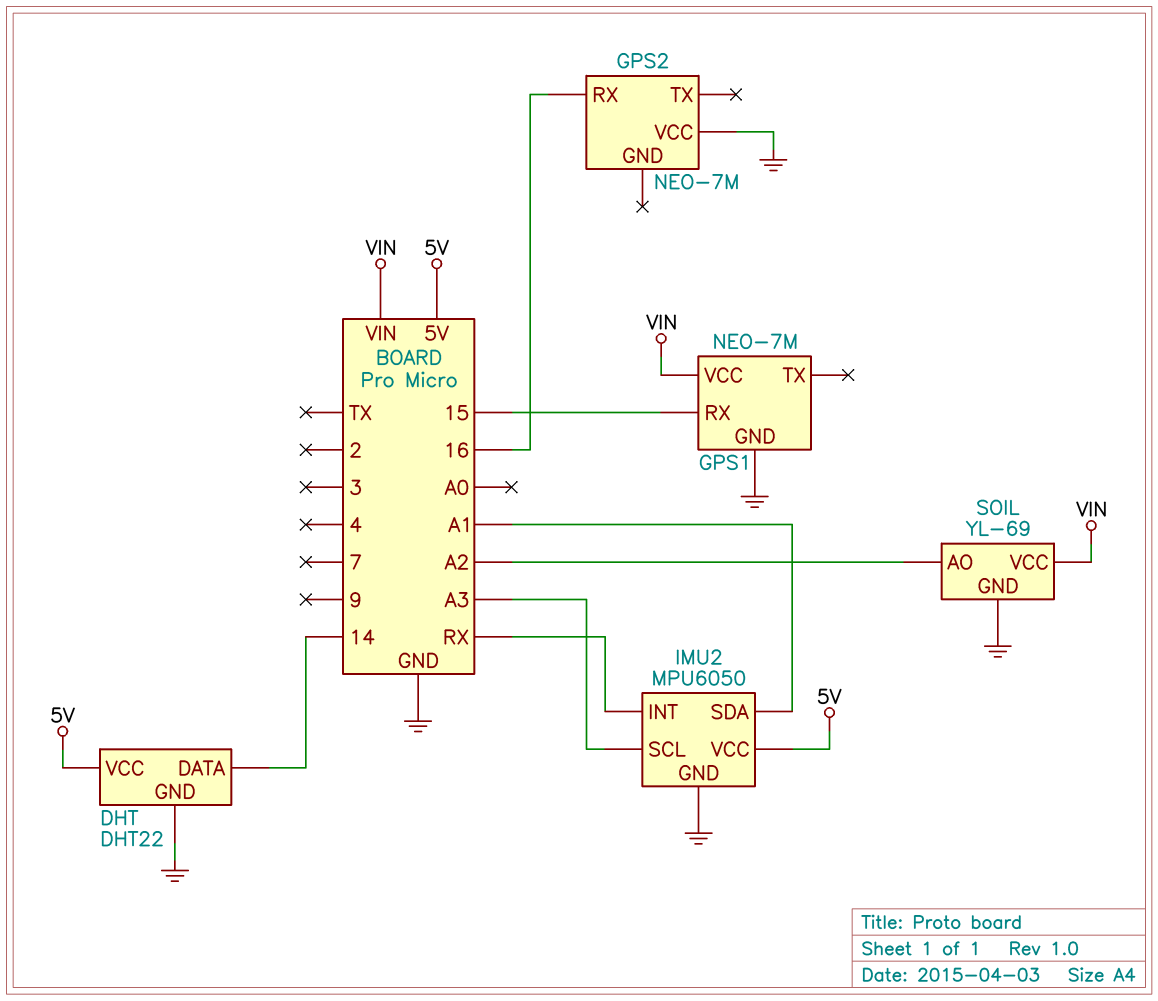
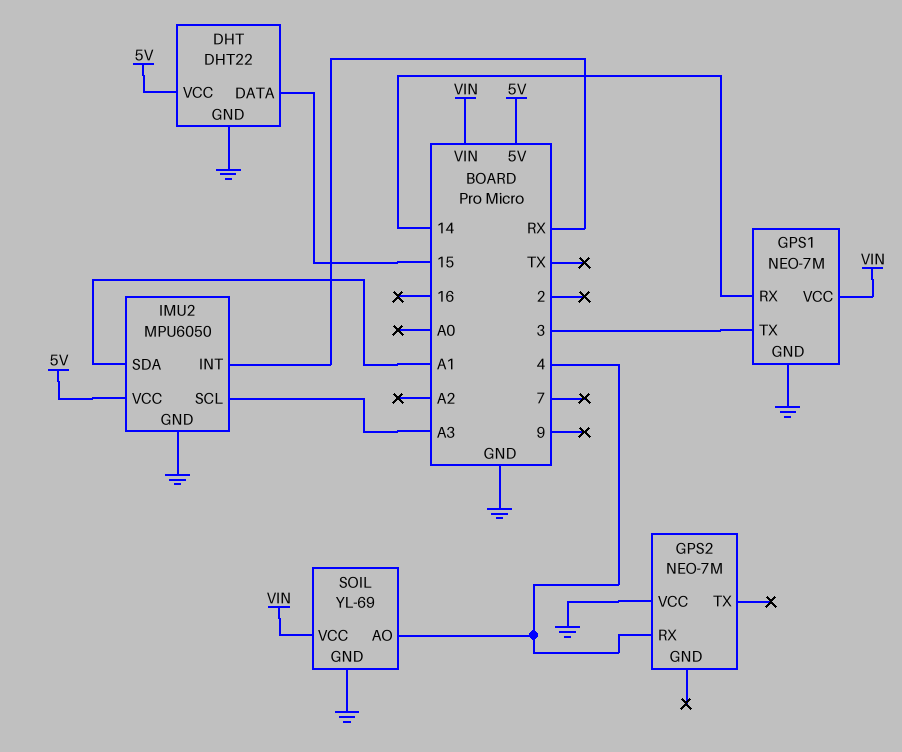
DHT pin DATA: 14 -> 15
GPS1 pin RX: 15 -> 14
GPS1 pin TX: none -> 3
GPS2 pin RX: 16 -> 4
SOIL pin AO: A2 -> 4

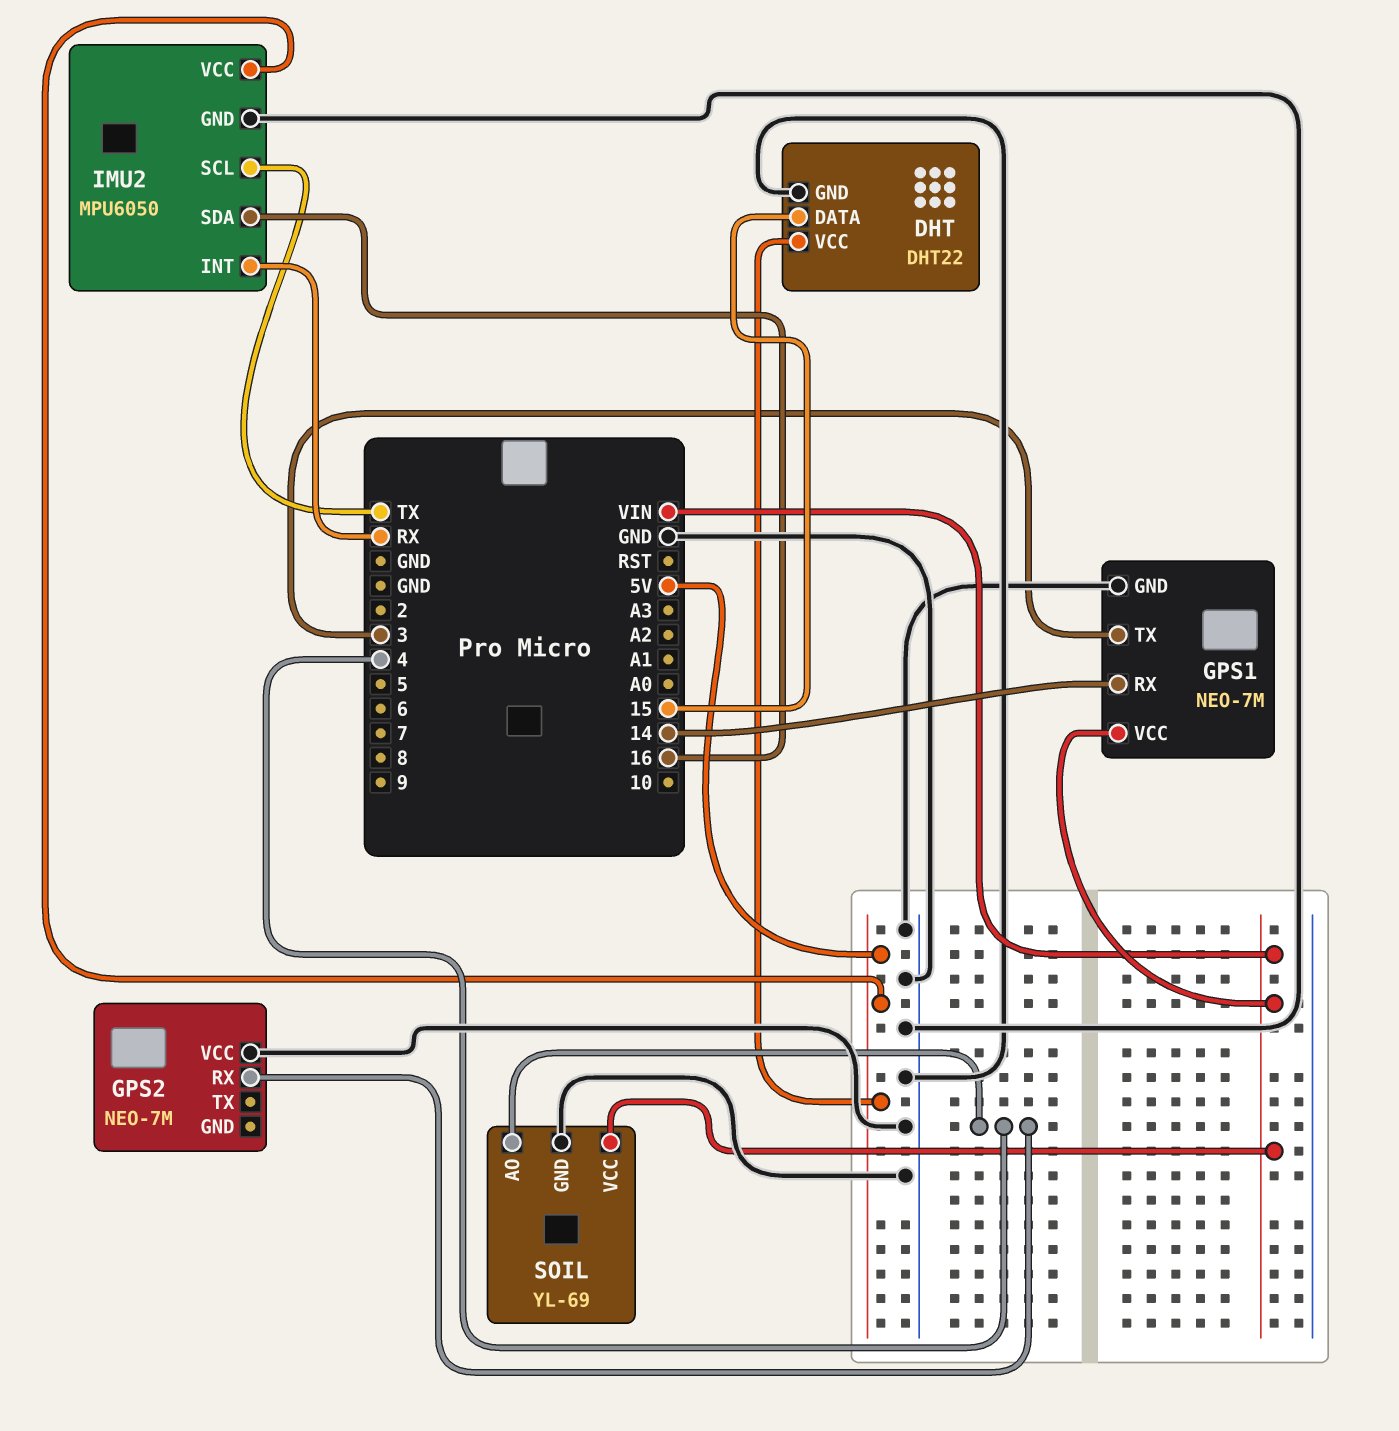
IMU2 pin SCL: A3 -> TX
IMU2 pin SDA: A1 -> 16

